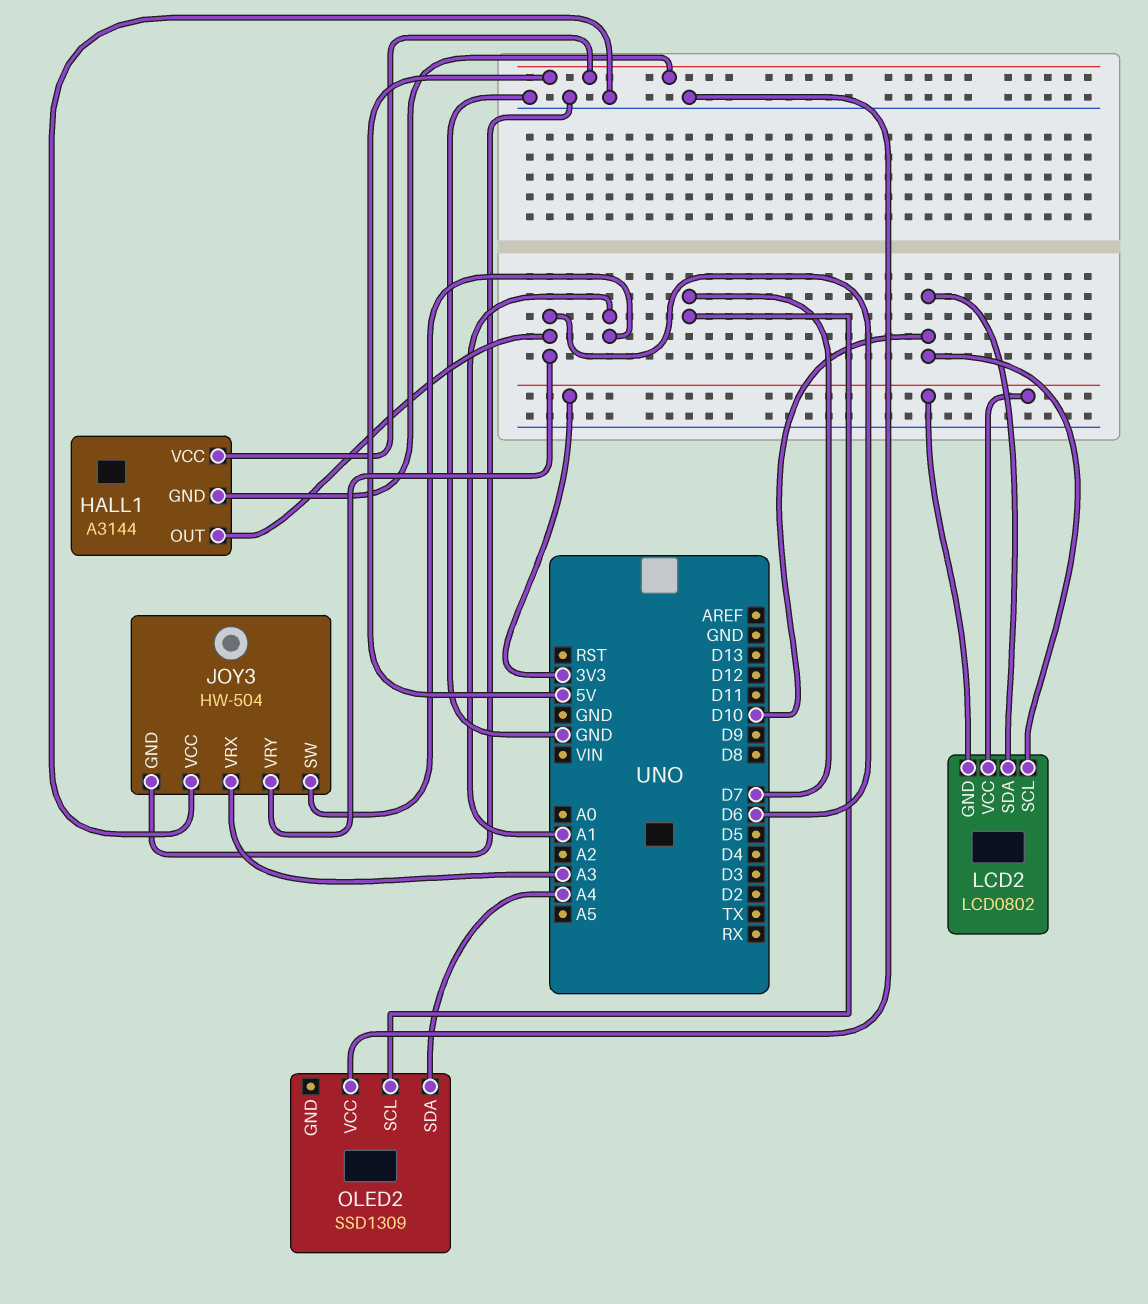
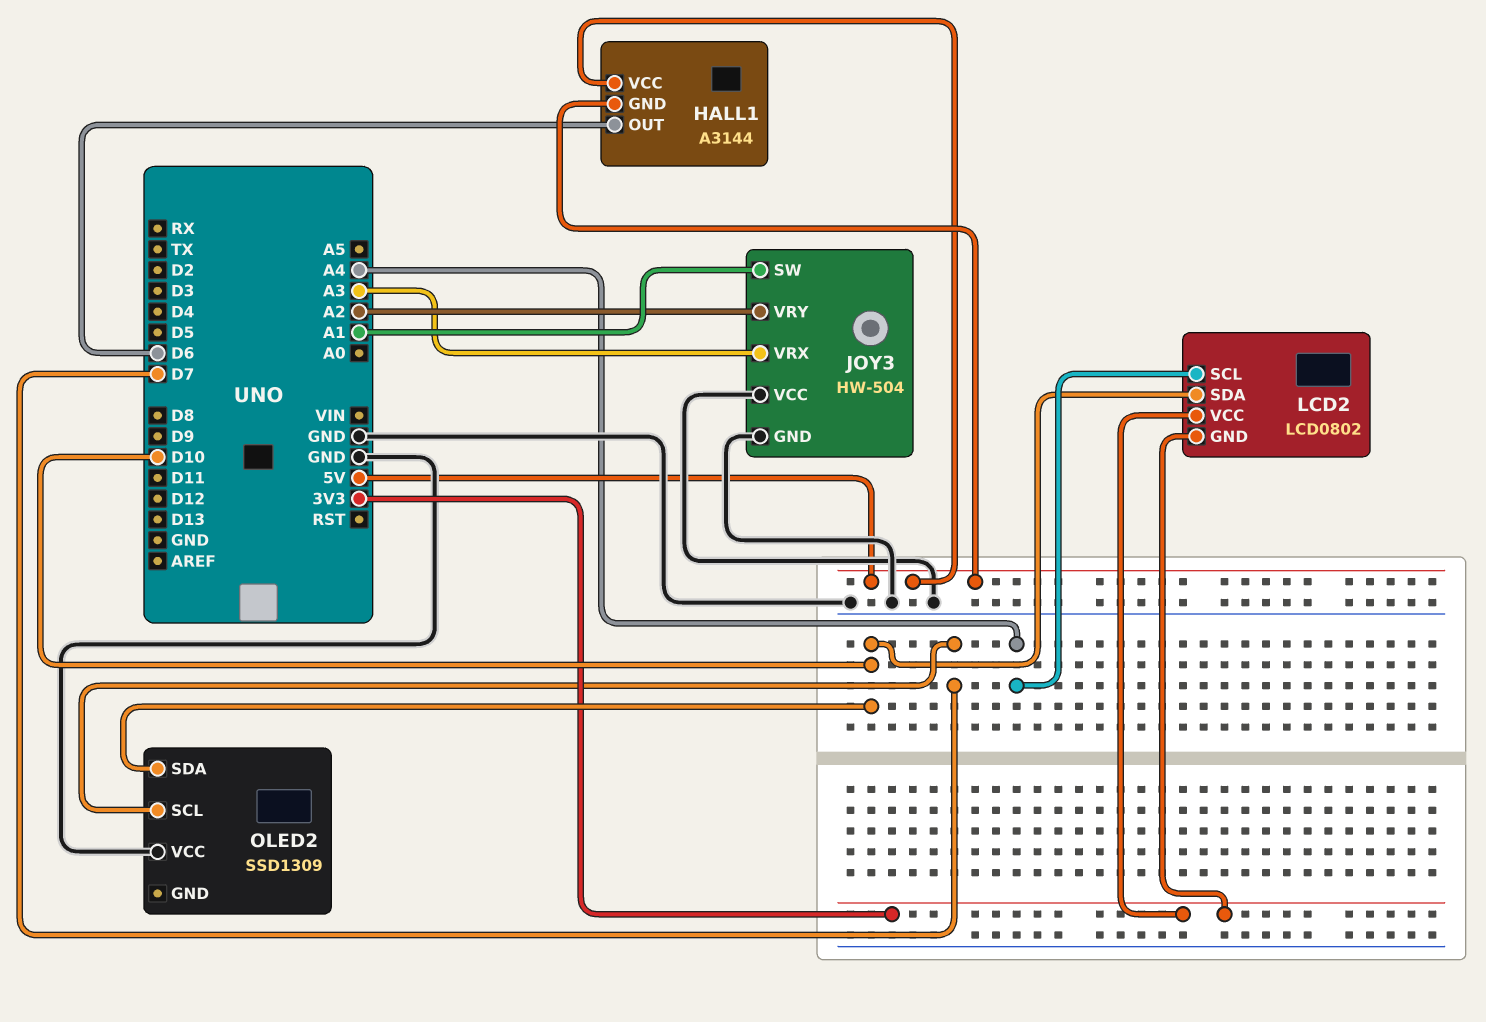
JOY3 pin VRY: D6 -> A2
LCD2 pin SCL: D10 -> A4
OLED2 pin SDA: A4 -> D10

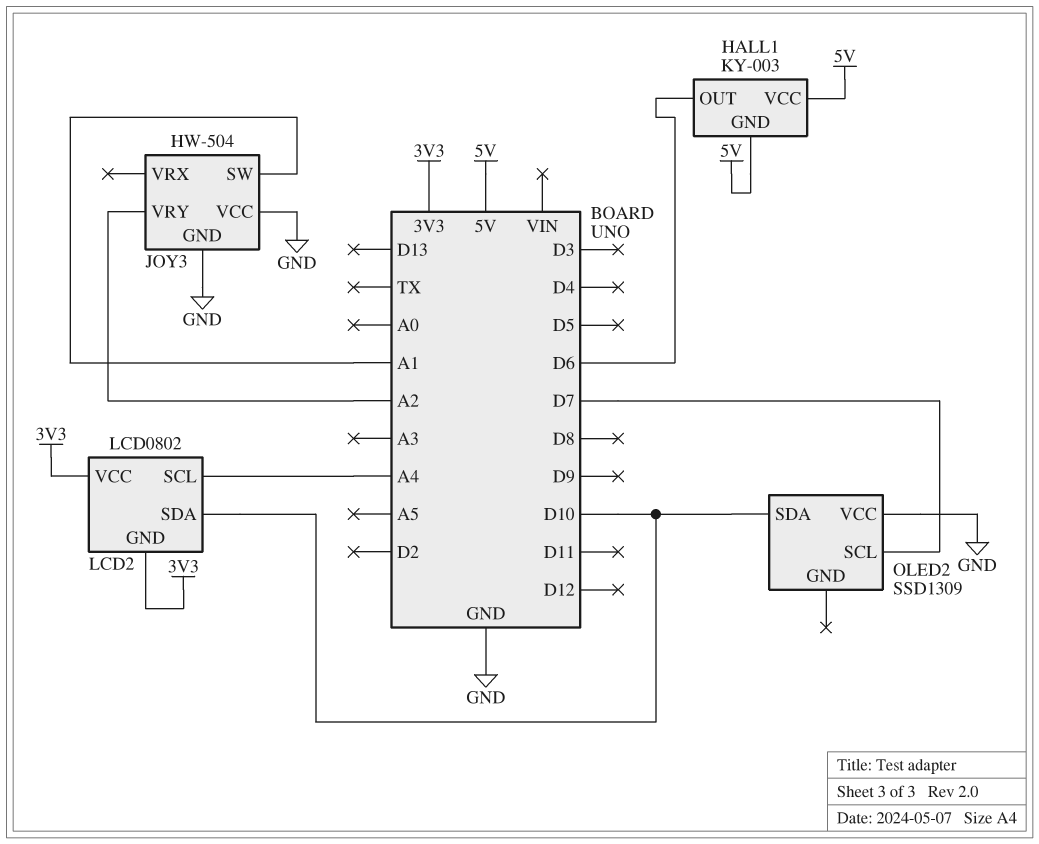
HALL1: A3144 -> KY-003
JOY3 pin VRX: A3 -> none

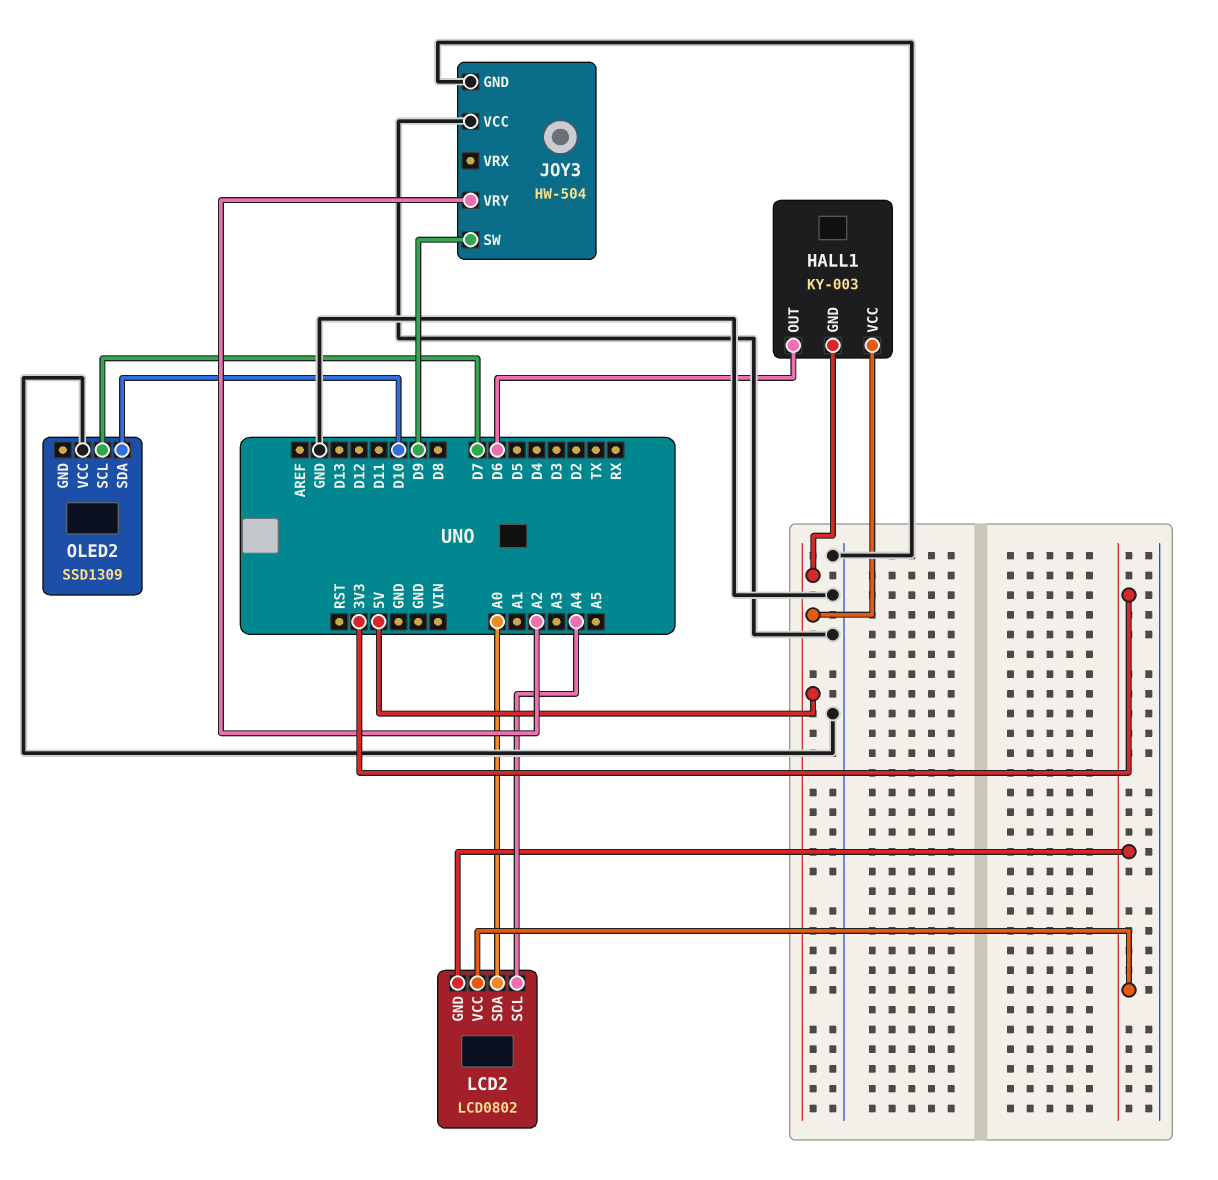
JOY3 pin SW: A1 -> D9
LCD2 pin SDA: D10 -> A0

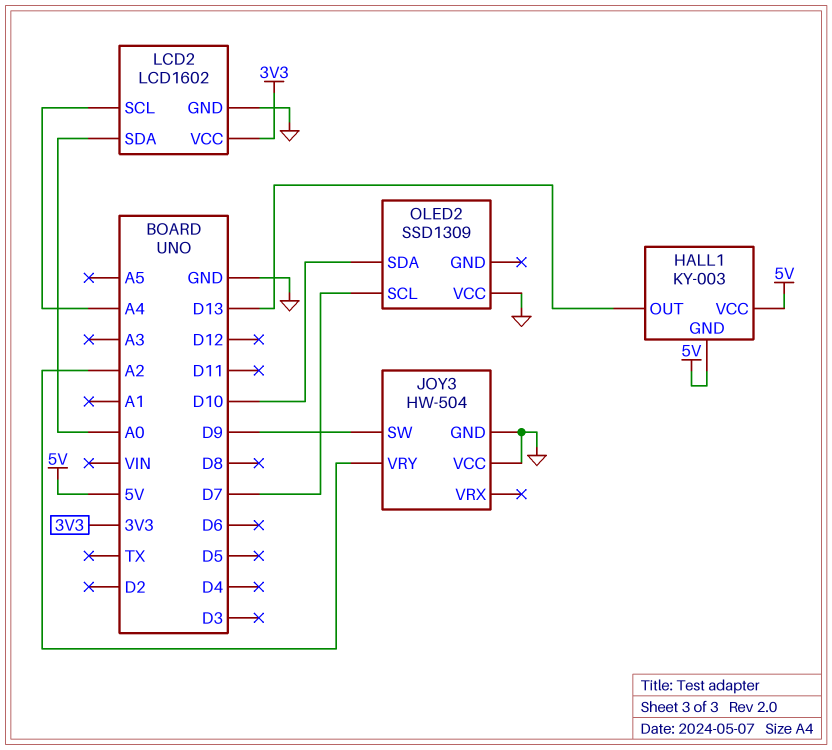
HALL1 pin OUT: D6 -> D13
LCD2: LCD0802 -> LCD1602
LCD2 pin GND: 3V3 -> GND

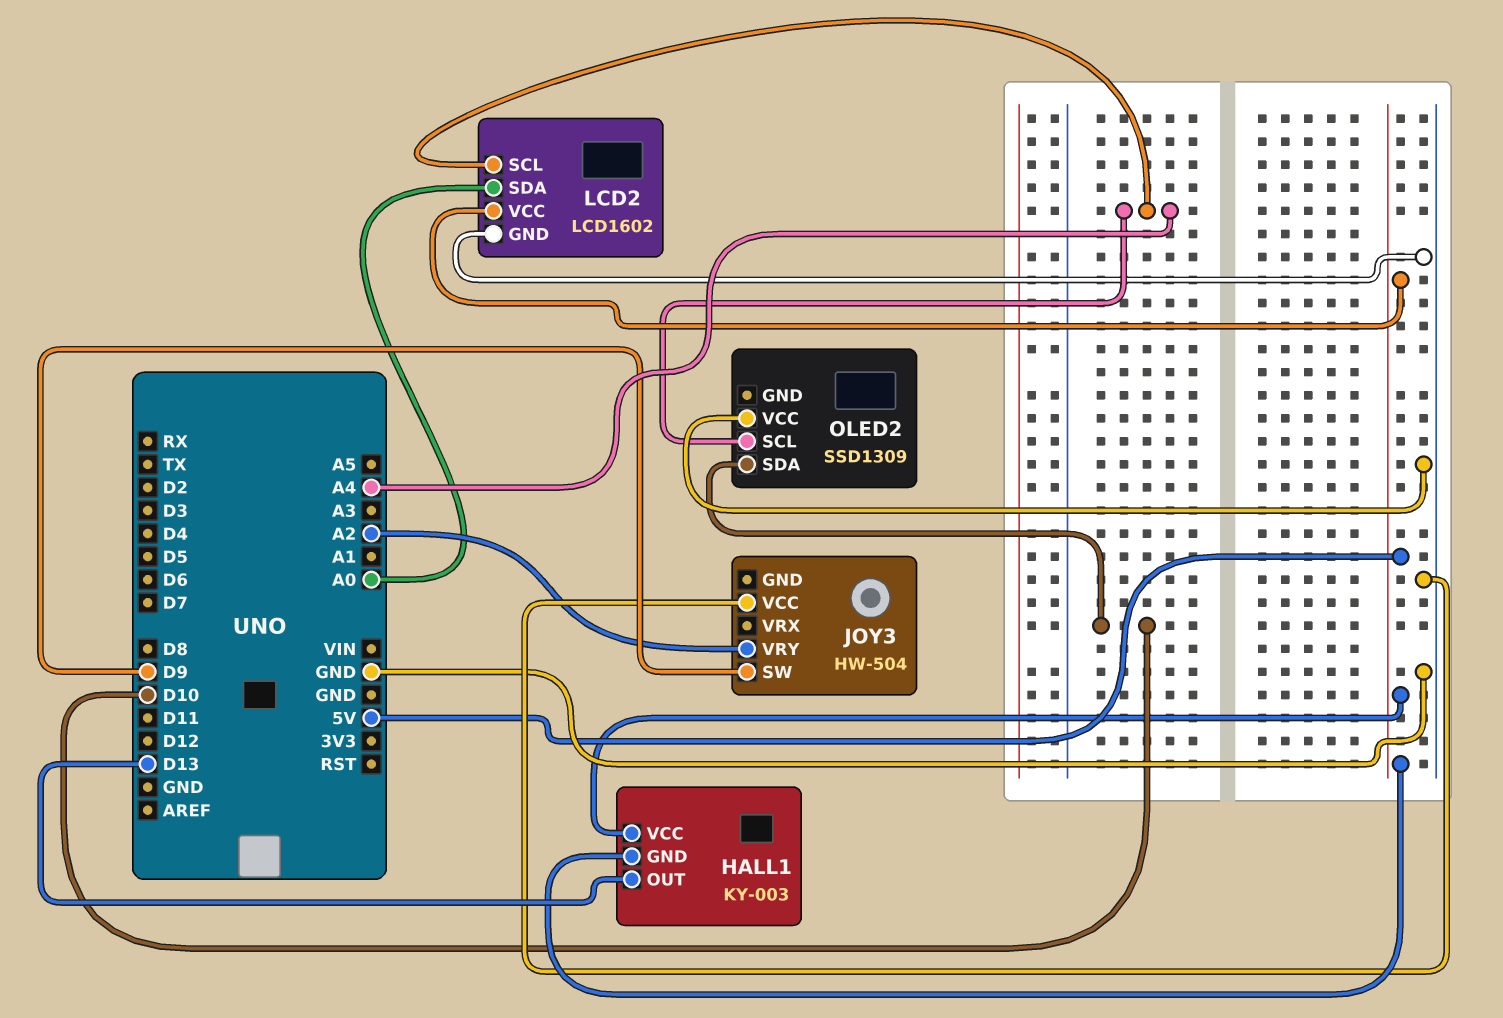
JOY3 pin GND: GND -> none
LCD2 pin VCC: 3V3 -> 5V
OLED2 pin SCL: D7 -> A4

